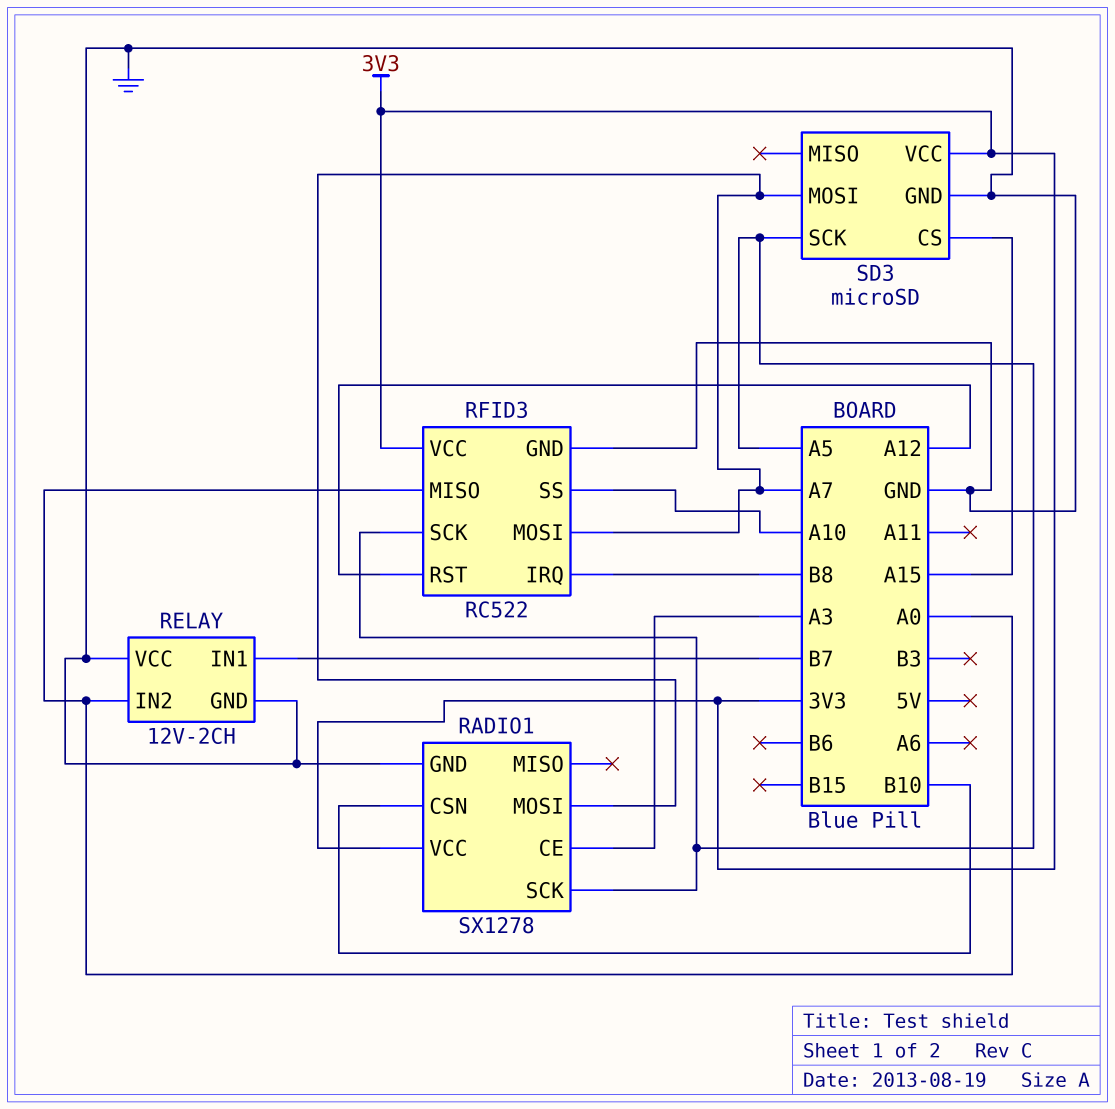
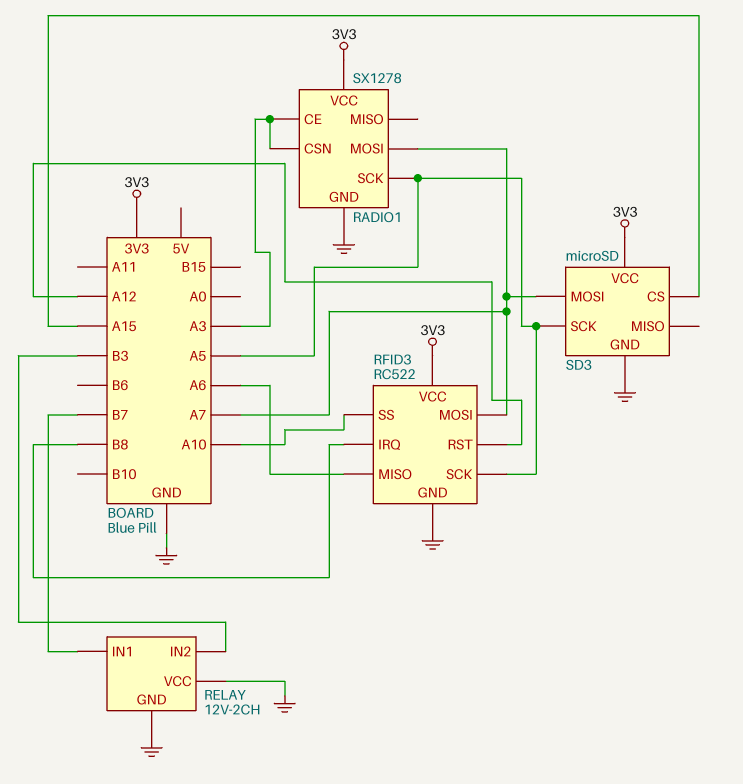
RADIO1 pin CSN: B10 -> A3
RELAY pin IN2: A0 -> B3
RFID3 pin MISO: A0 -> A6

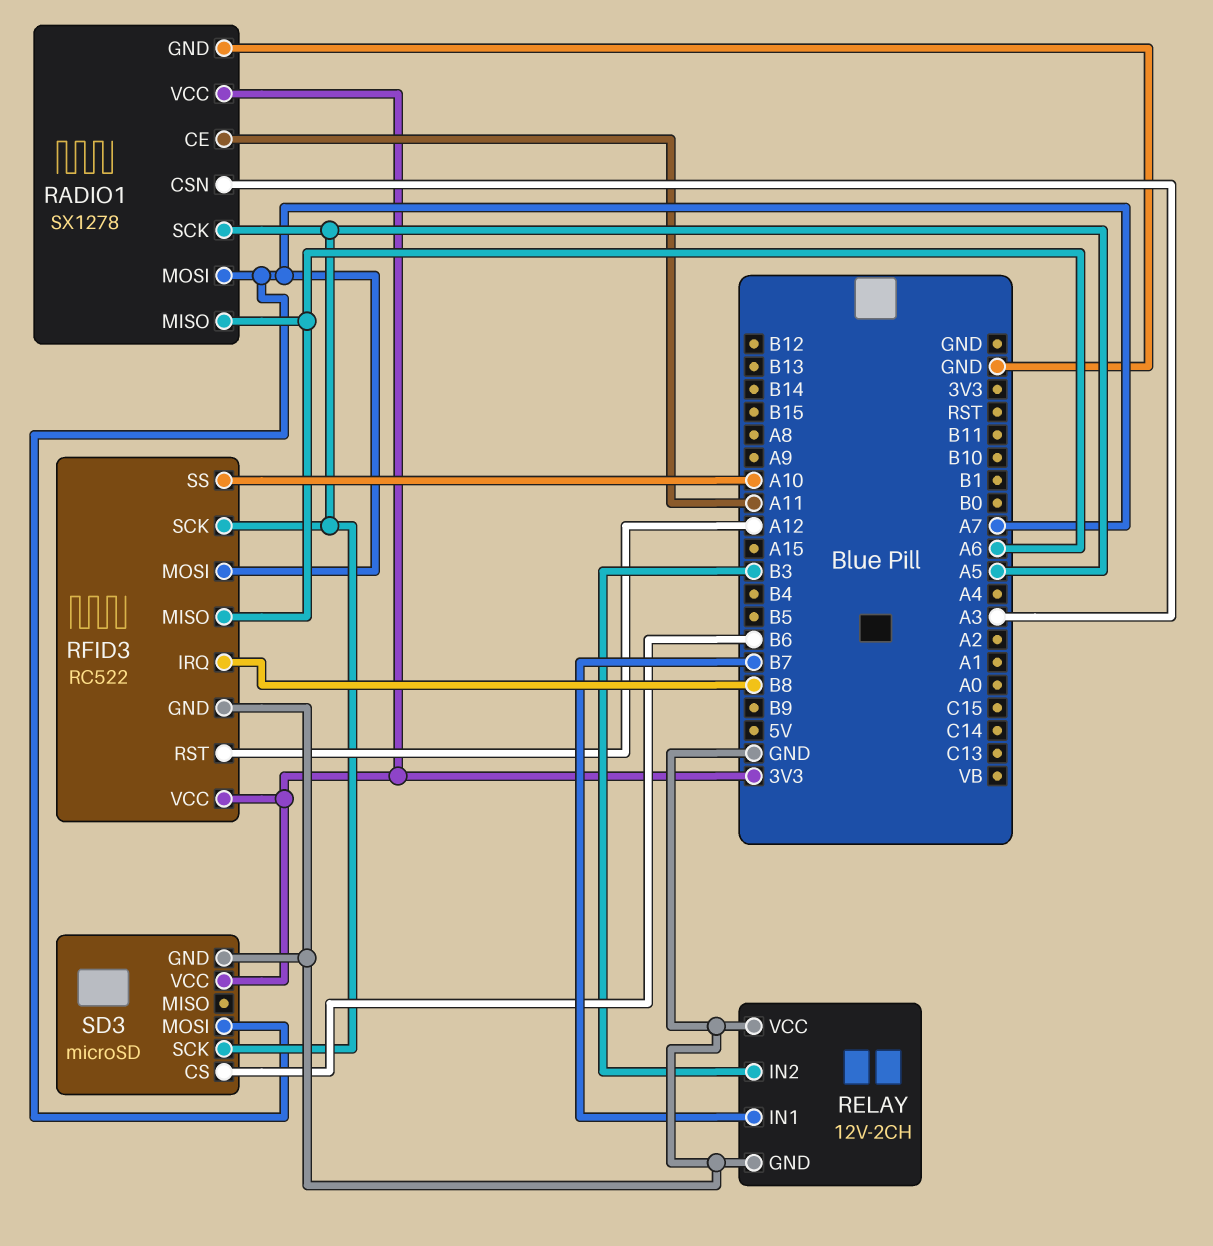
RADIO1 pin CE: A3 -> A11
RADIO1 pin MISO: none -> A6
SD3 pin CS: A15 -> B6

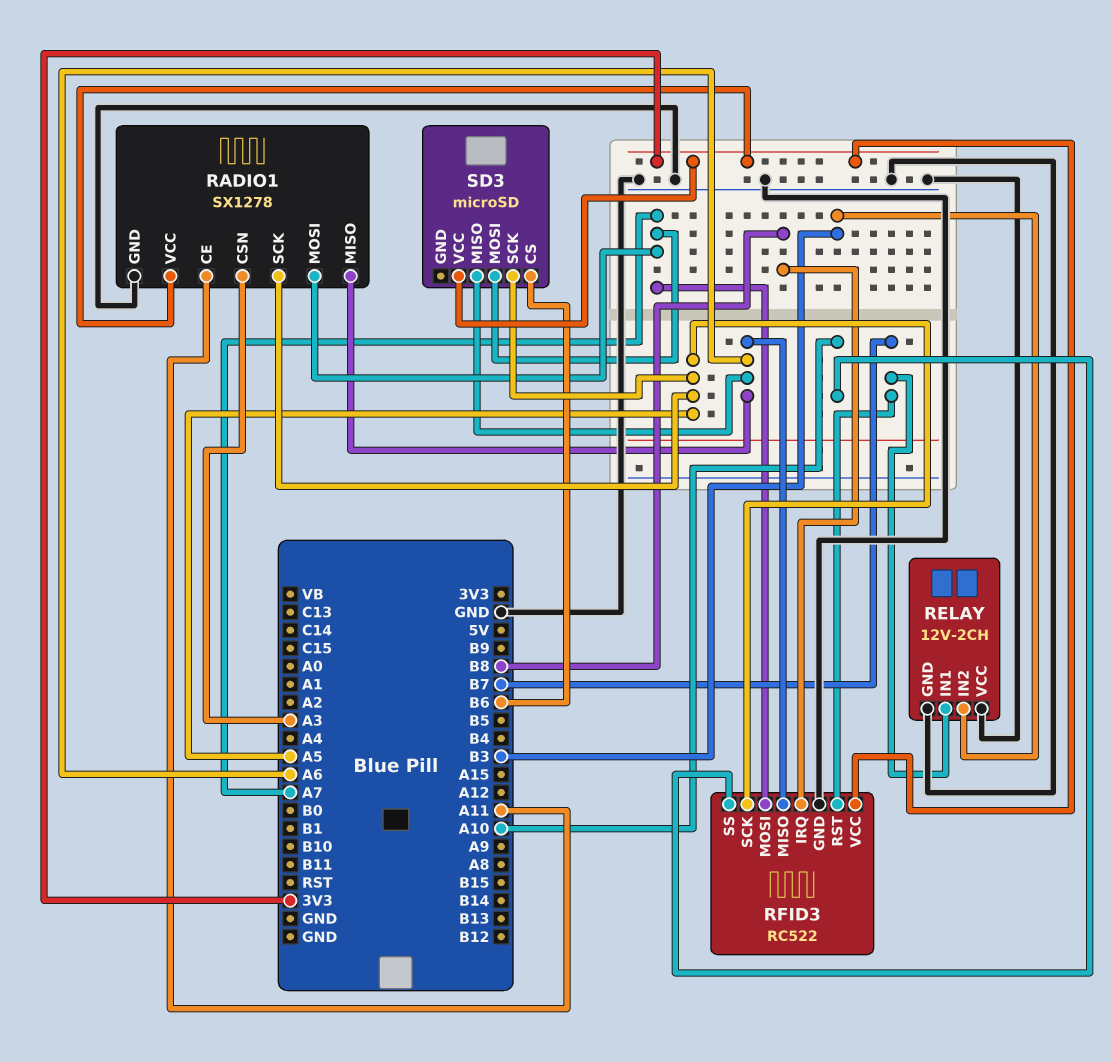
RFID3 pin RST: A12 -> B7
SD3 pin GND: GND -> none
SD3 pin MISO: none -> A6

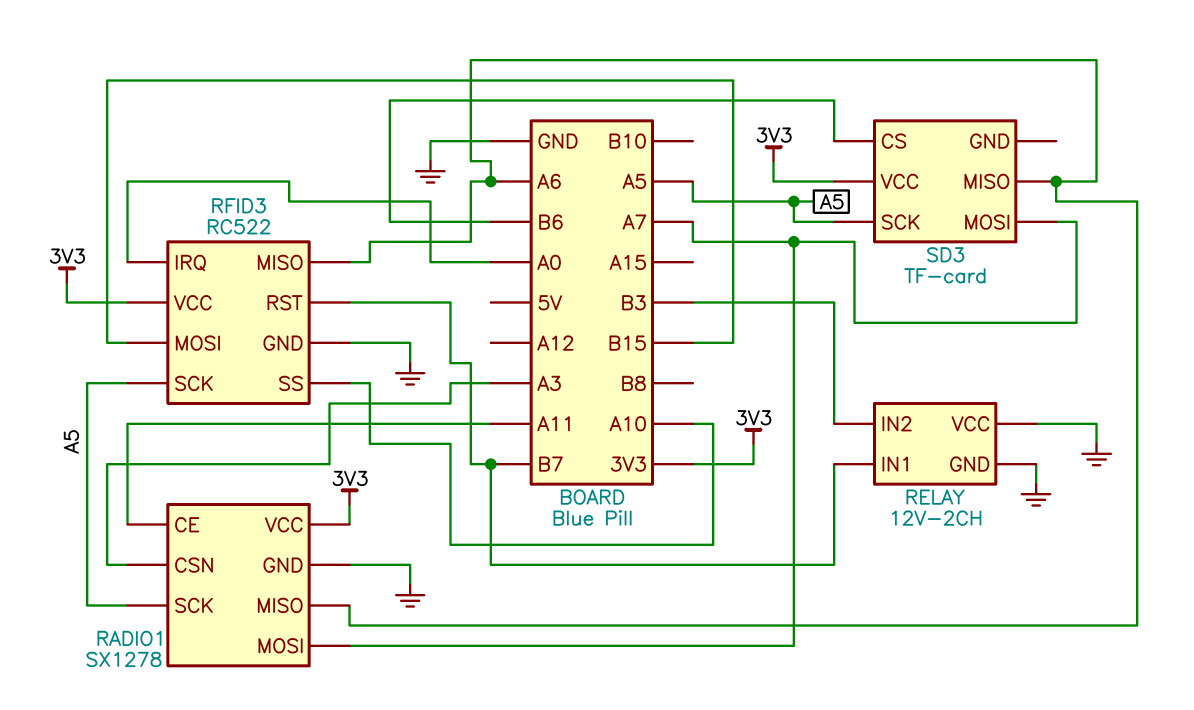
RFID3 pin IRQ: B8 -> A0
RFID3 pin MOSI: A7 -> B15
SD3: microSD -> TF-card

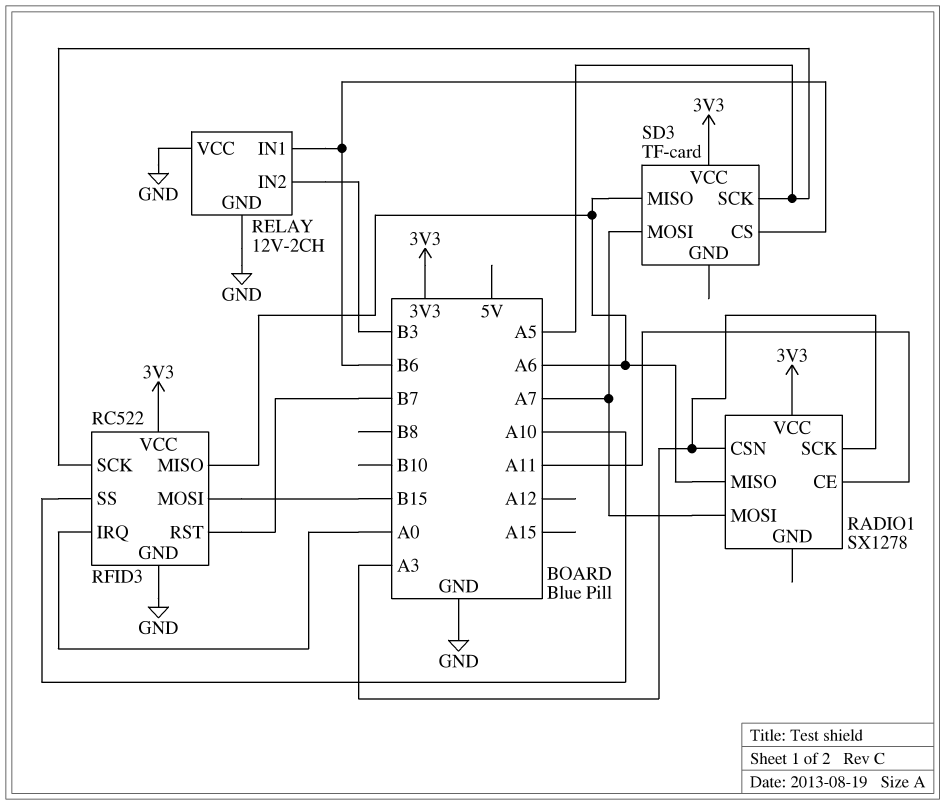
RADIO1 pin GND: GND -> none
RADIO1 pin SCK: A5 -> A3
RELAY pin IN1: B7 -> B6

